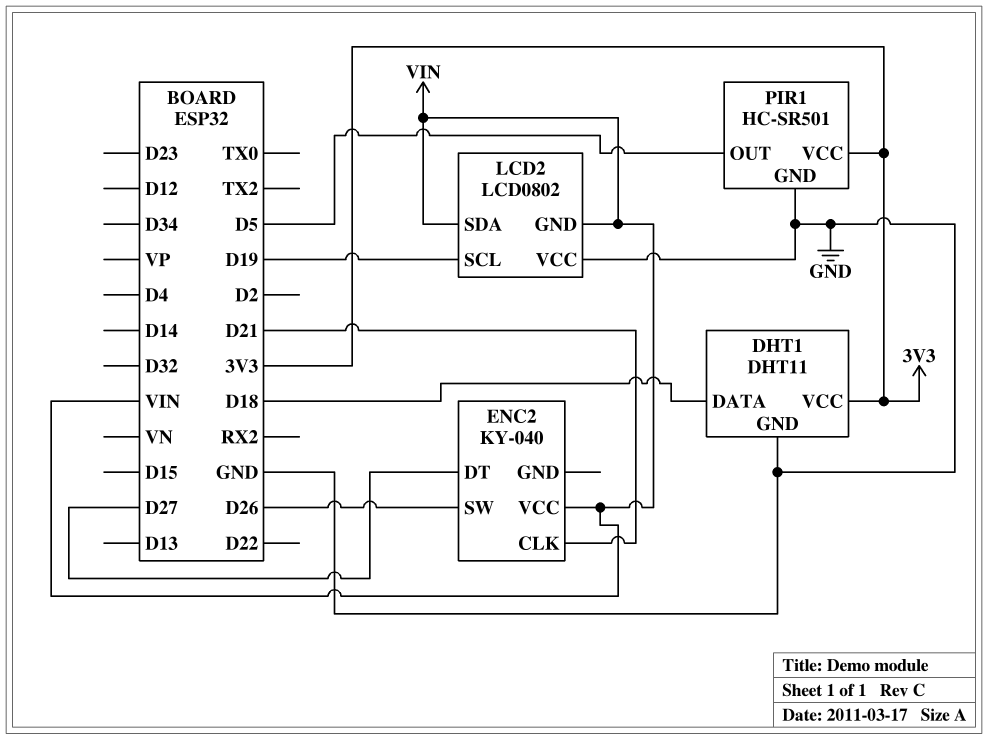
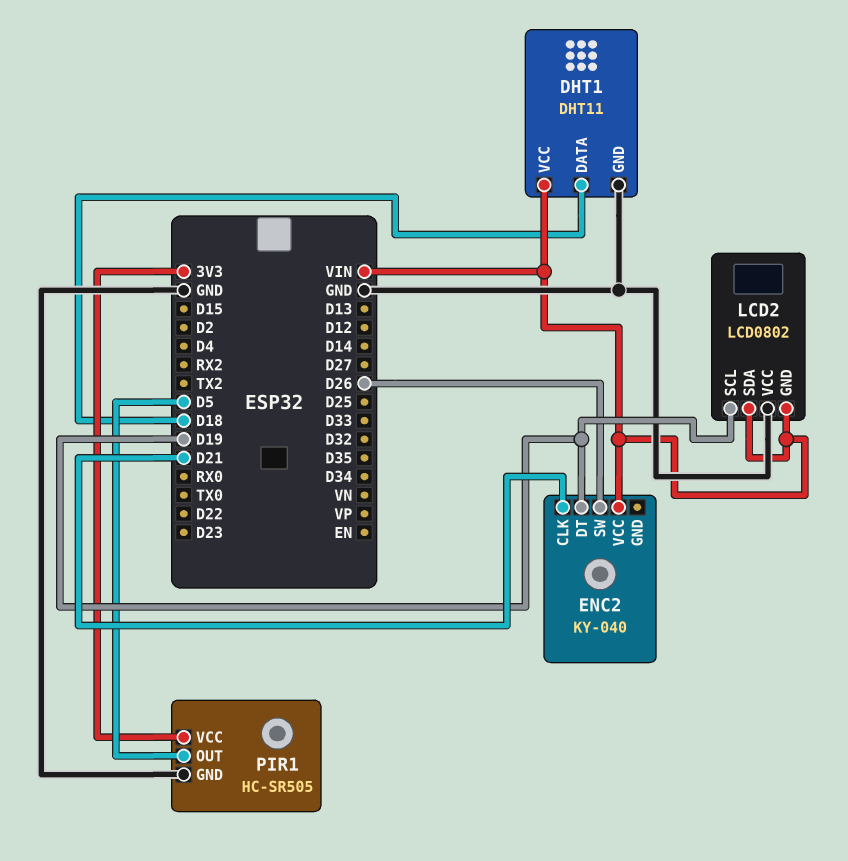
DHT1 pin VCC: 3V3 -> VIN
ENC2 pin DT: D27 -> D19
PIR1: HC-SR501 -> HC-SR505

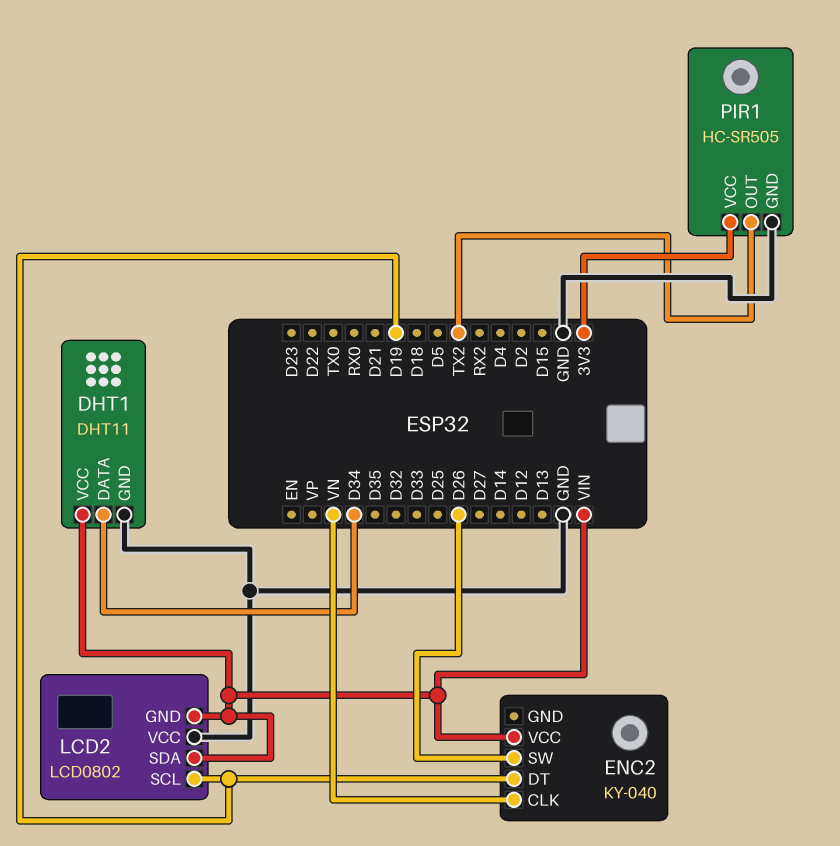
DHT1 pin DATA: D18 -> D34
ENC2 pin CLK: D21 -> VN
PIR1 pin OUT: D5 -> TX2

